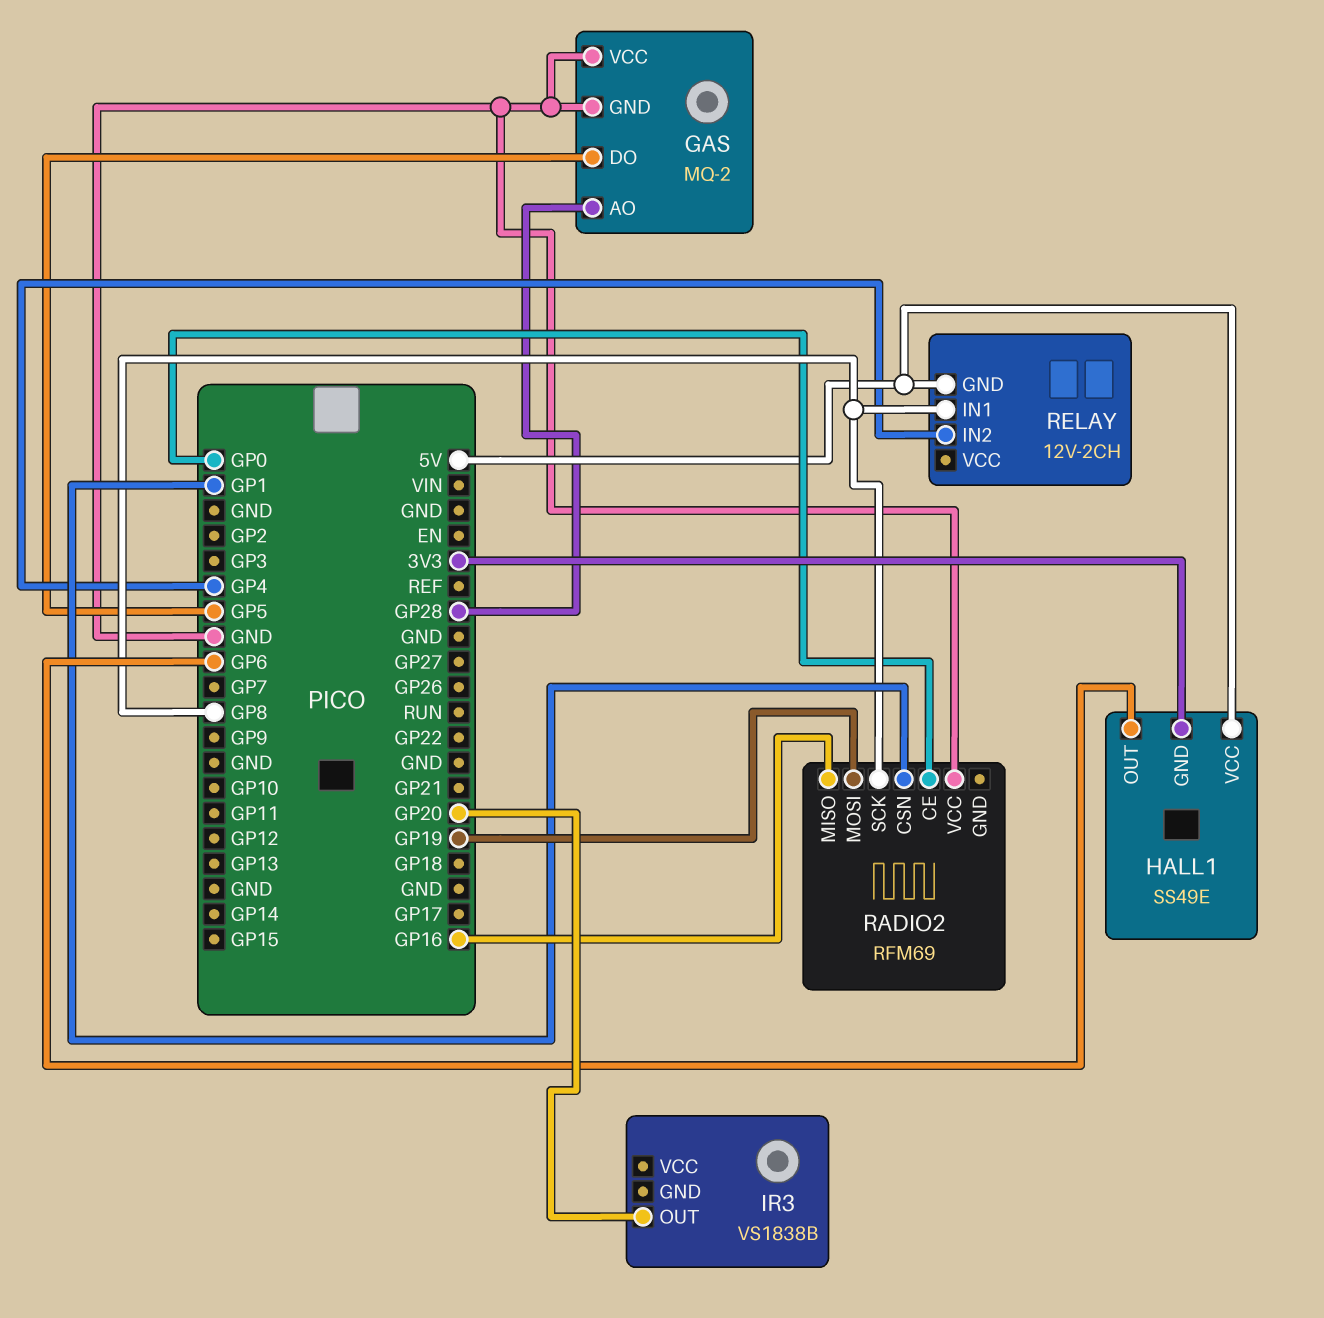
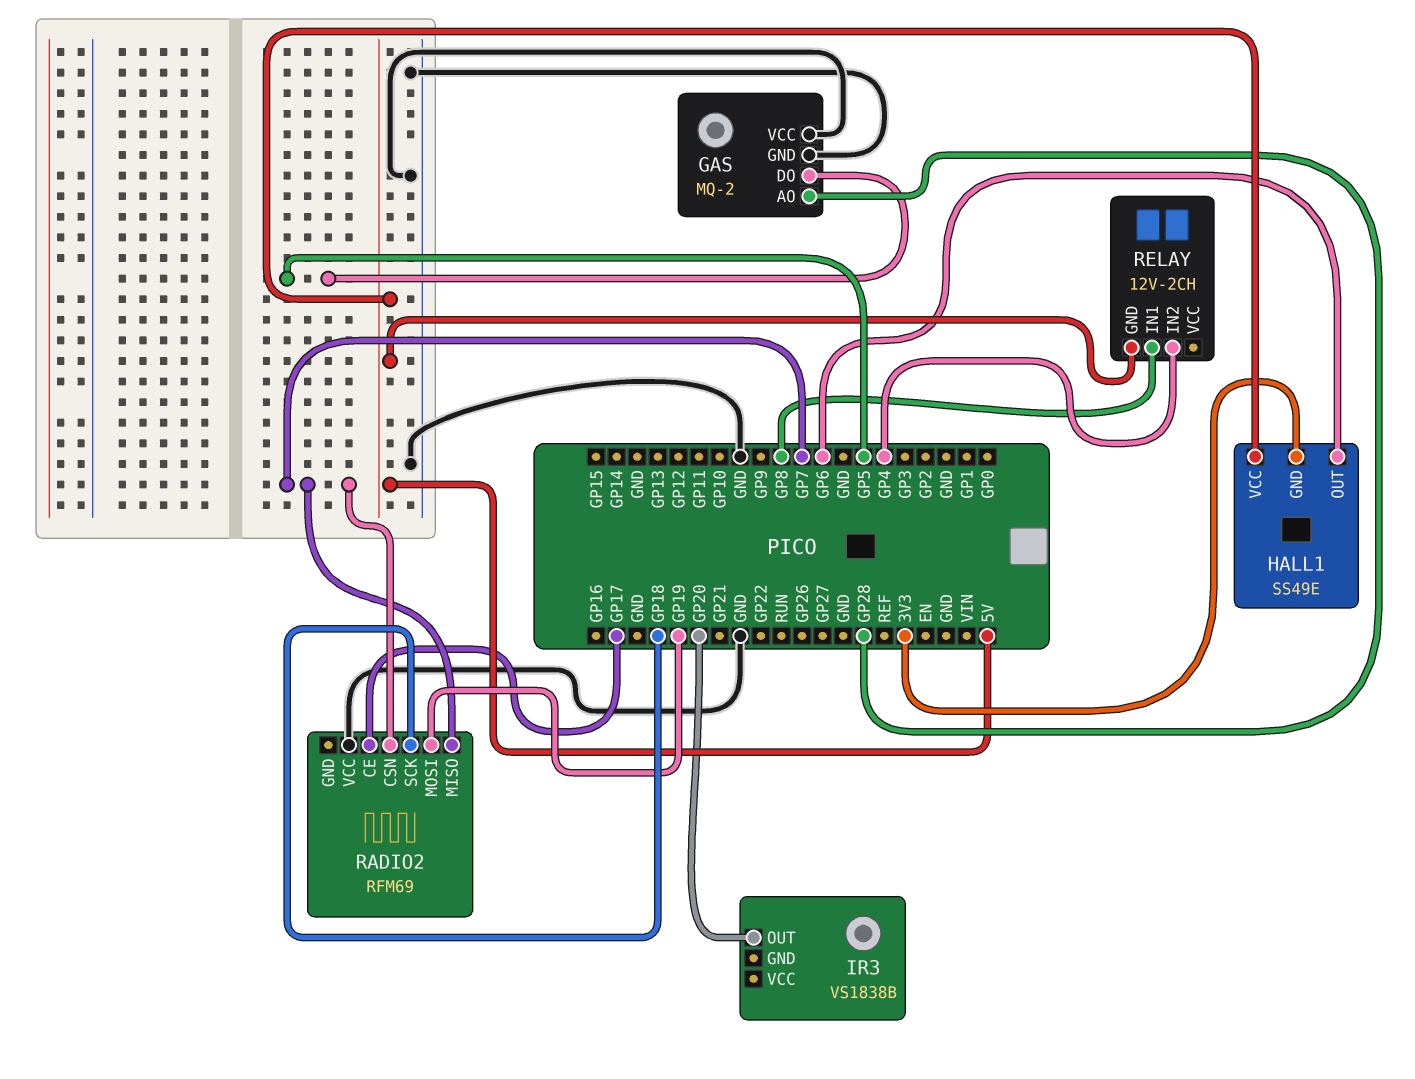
RADIO2 pin CE: GP0 -> GP17
RADIO2 pin CSN: GP1 -> GP7
RADIO2 pin MISO: GP16 -> GP7
RADIO2 pin SCK: GP8 -> GP18

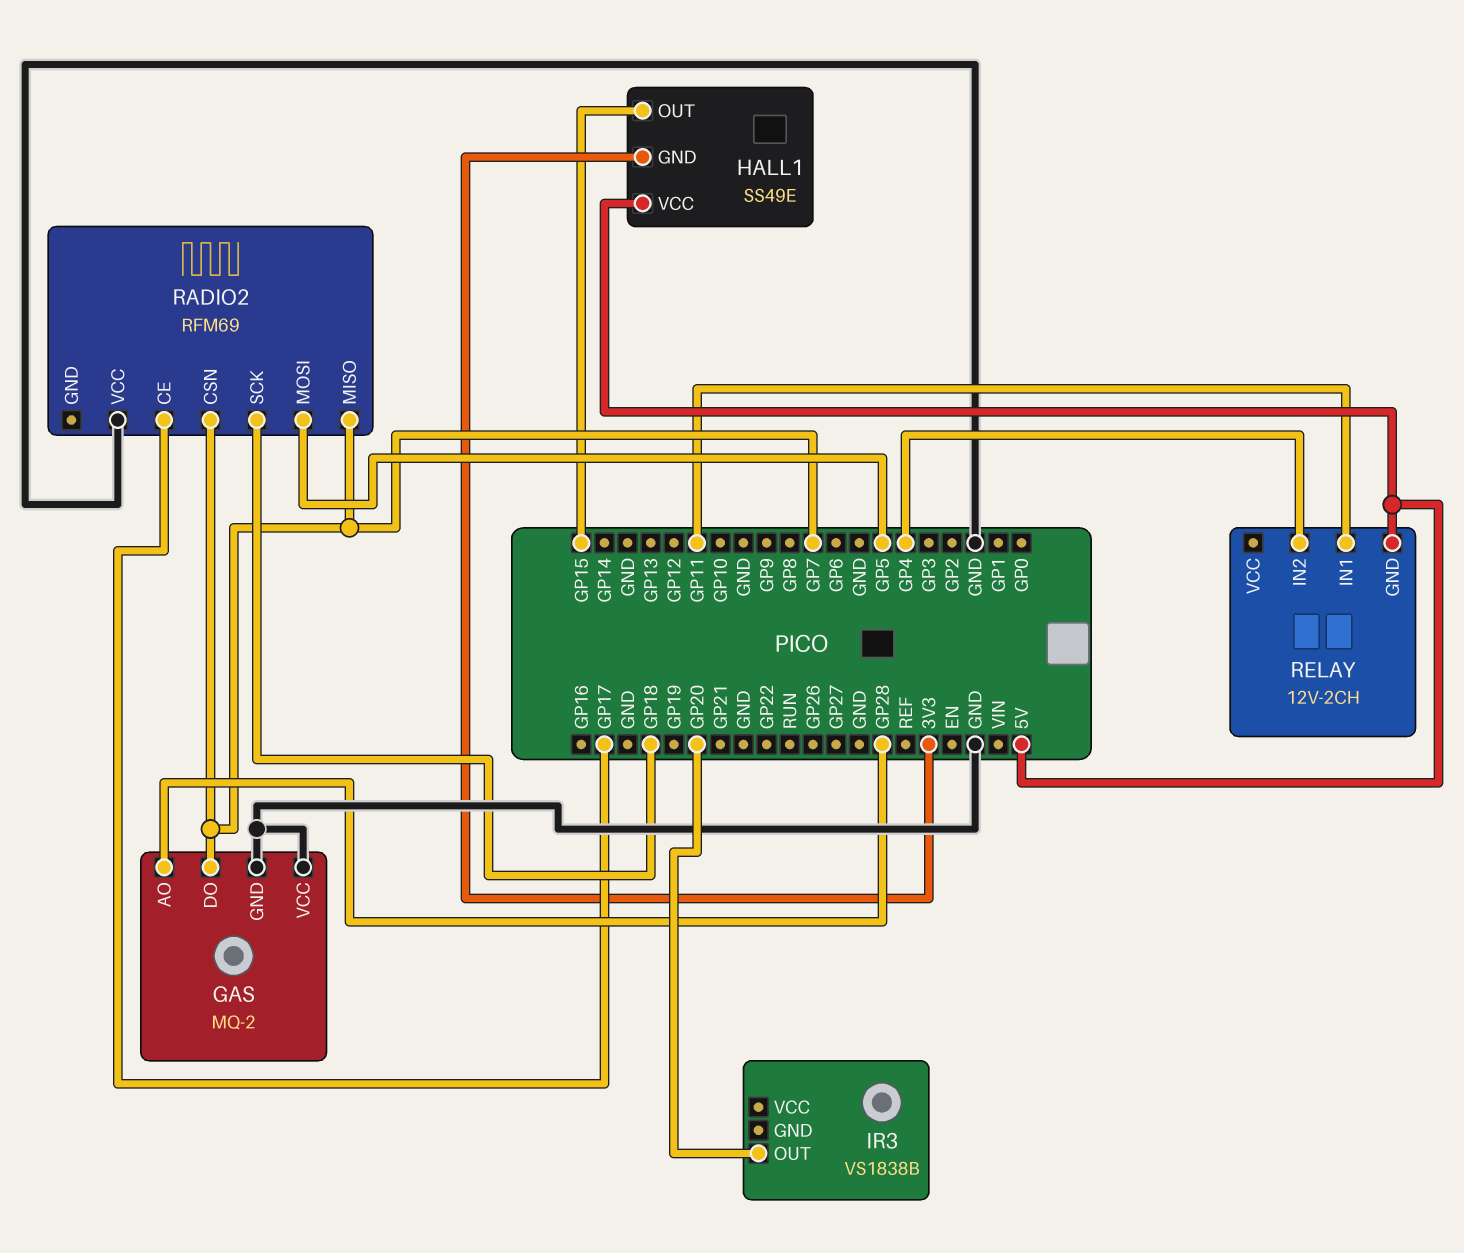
GAS pin DO: GP5 -> GP7
HALL1 pin OUT: GP6 -> GP15
RADIO2 pin MOSI: GP19 -> GP5
RELAY pin IN1: GP8 -> GP11

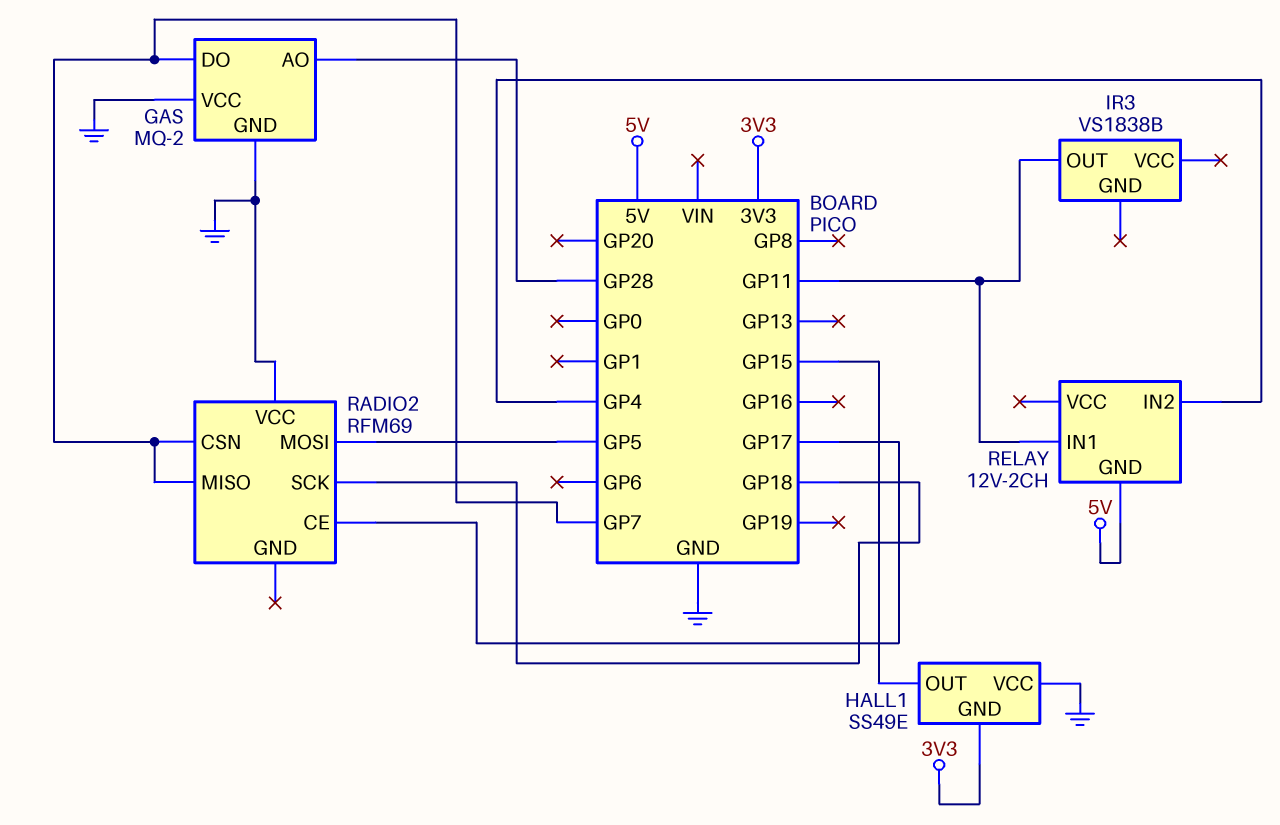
HALL1 pin VCC: 5V -> GND
IR3 pin OUT: GP20 -> GP11

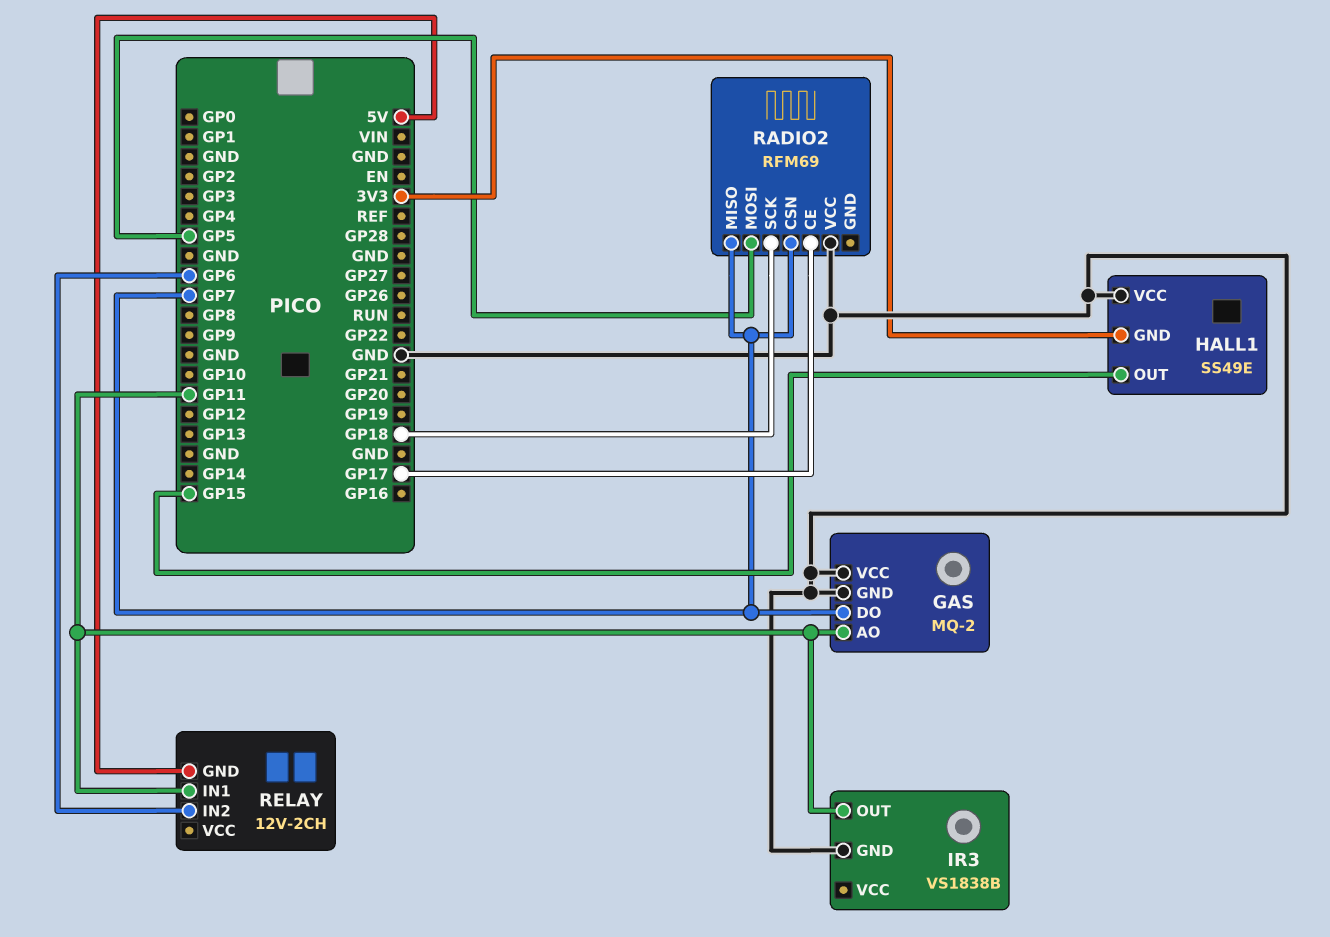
GAS pin AO: GP28 -> GP11
IR3 pin GND: none -> GND
RELAY pin IN2: GP4 -> GP6

